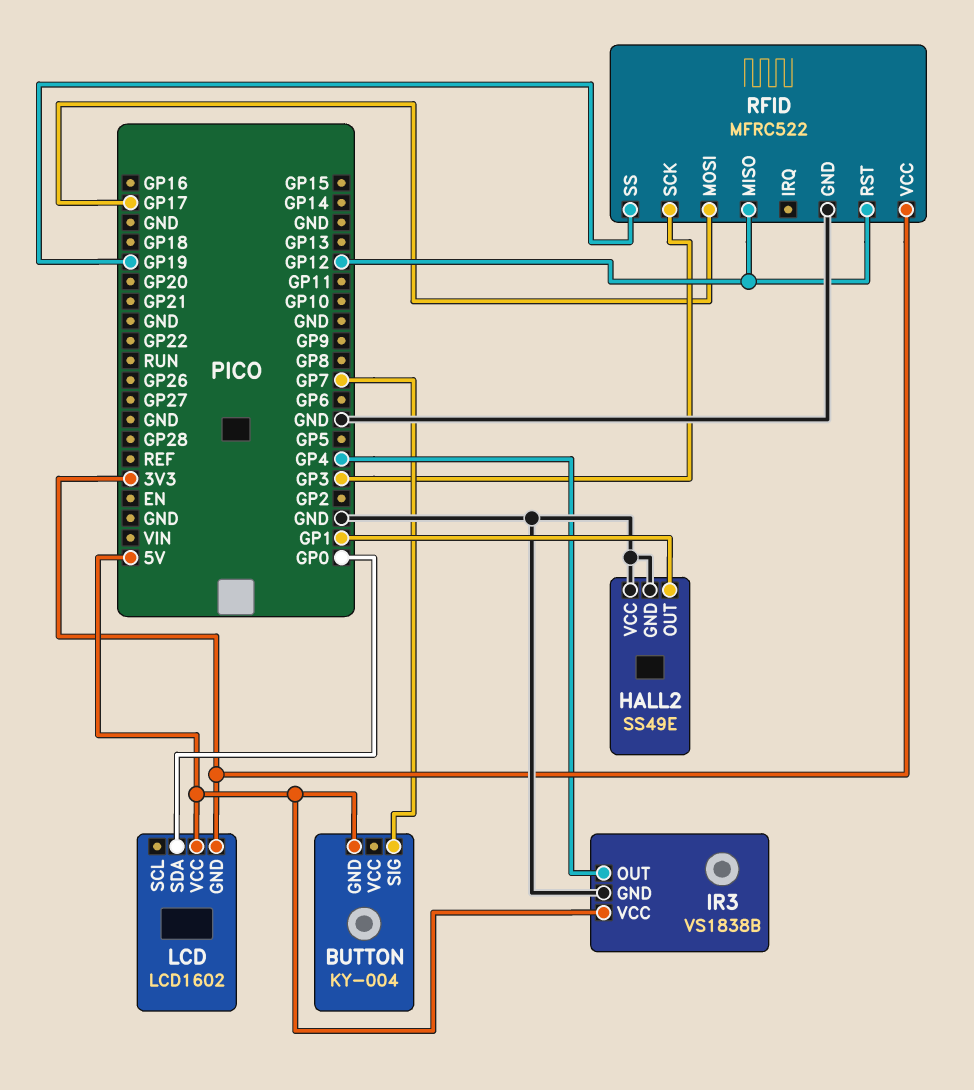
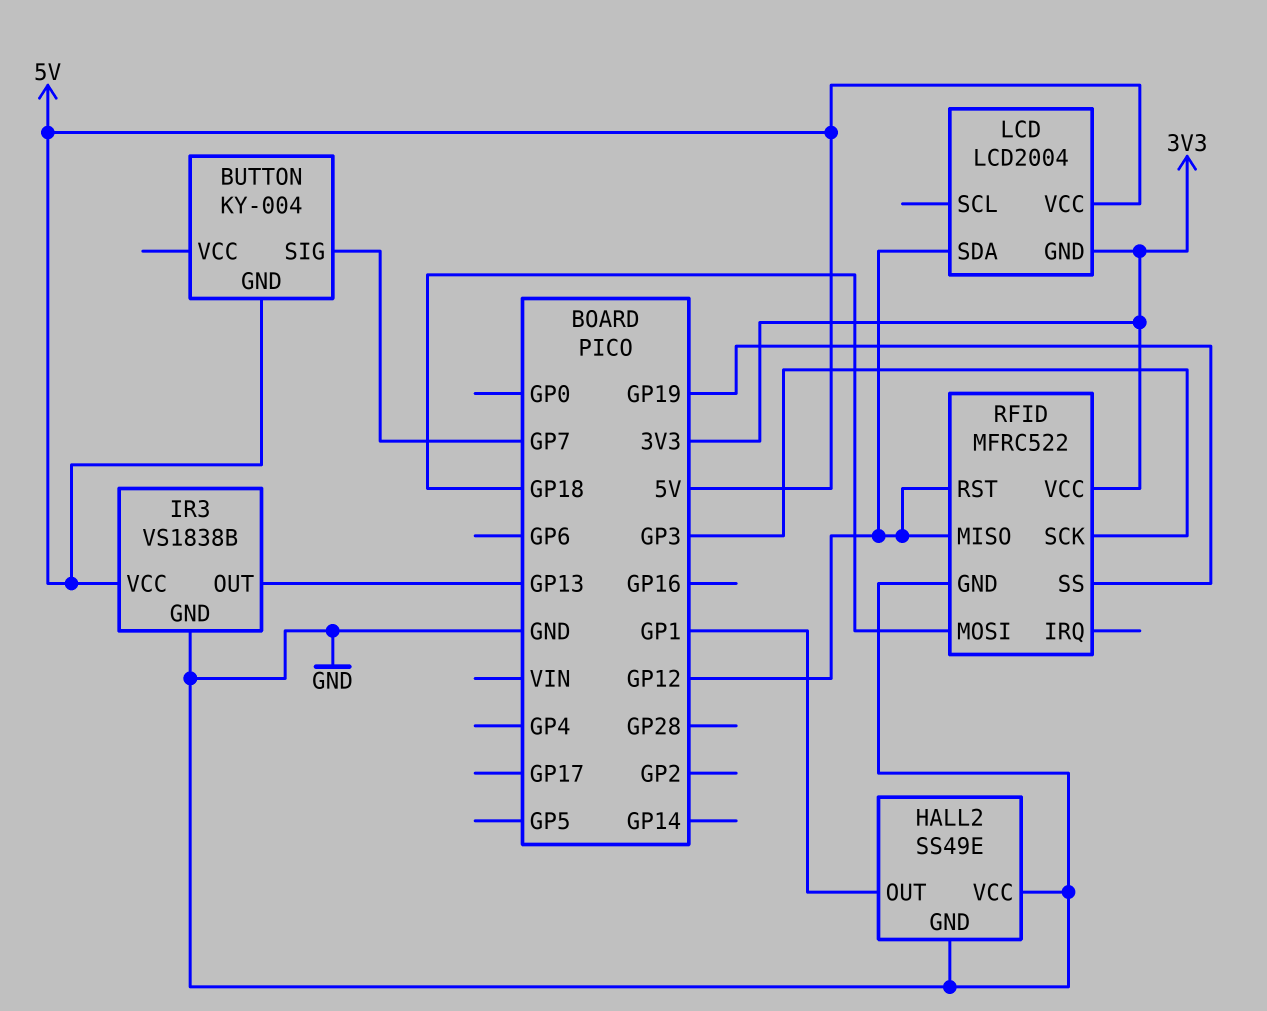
IR3 pin OUT: GP4 -> GP13
LCD: LCD1602 -> LCD2004
LCD pin SDA: GP0 -> GP12
RFID pin MOSI: GP17 -> GP18

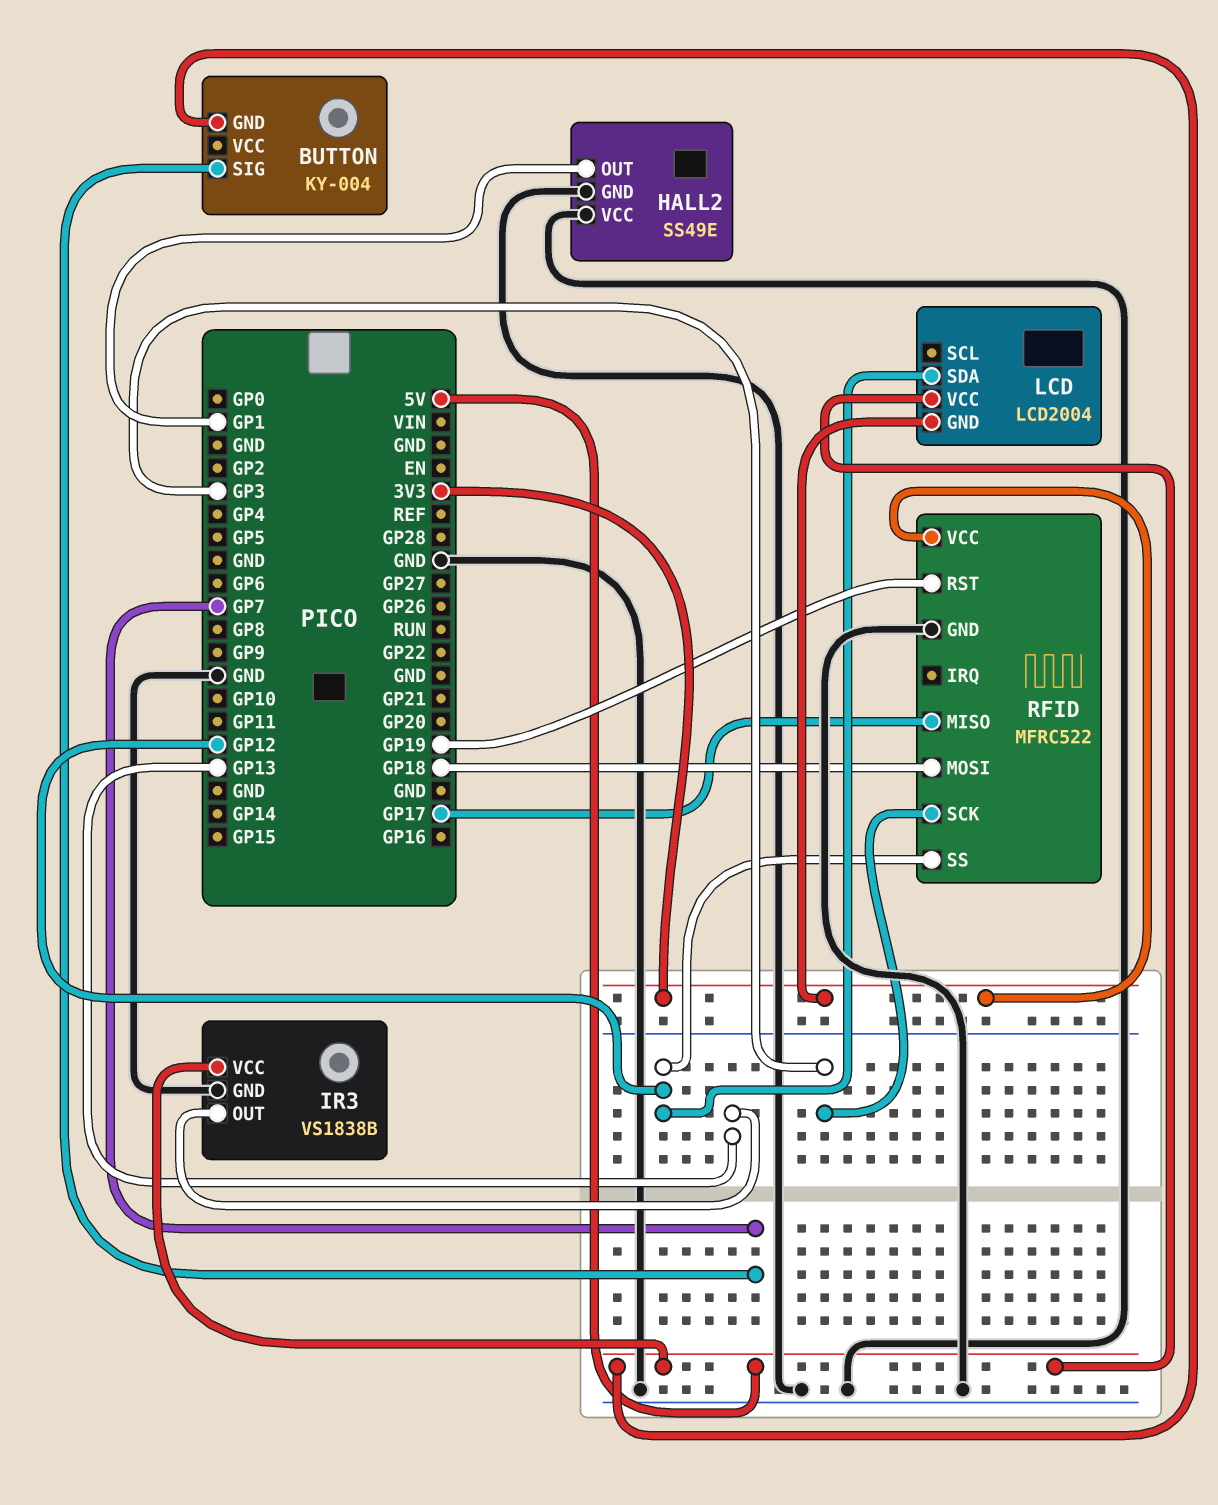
RFID pin MISO: GP12 -> GP17
RFID pin RST: GP12 -> GP19
RFID pin SS: GP19 -> GP12

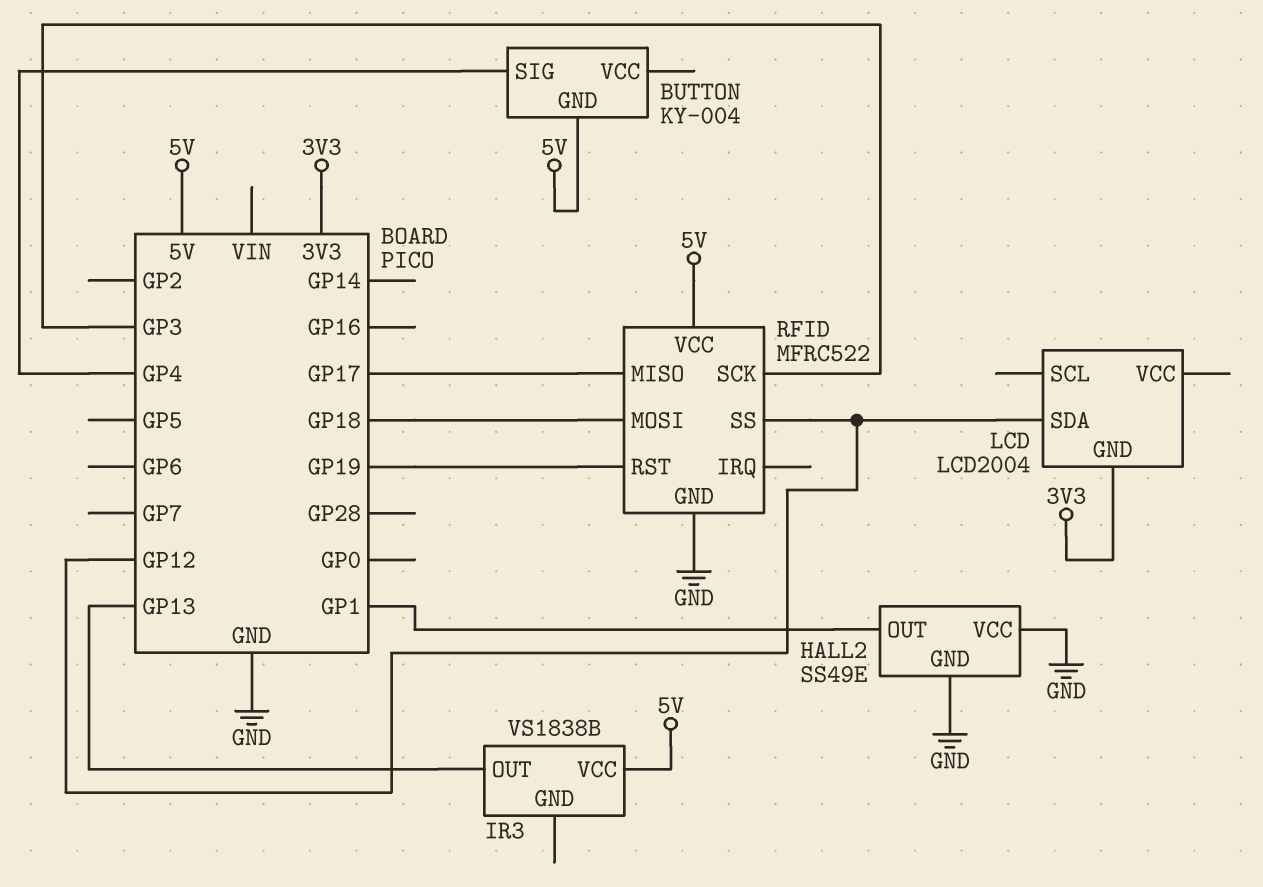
BUTTON pin SIG: GP7 -> GP4
IR3 pin GND: GND -> none
LCD pin VCC: 5V -> none
RFID pin VCC: 3V3 -> 5V

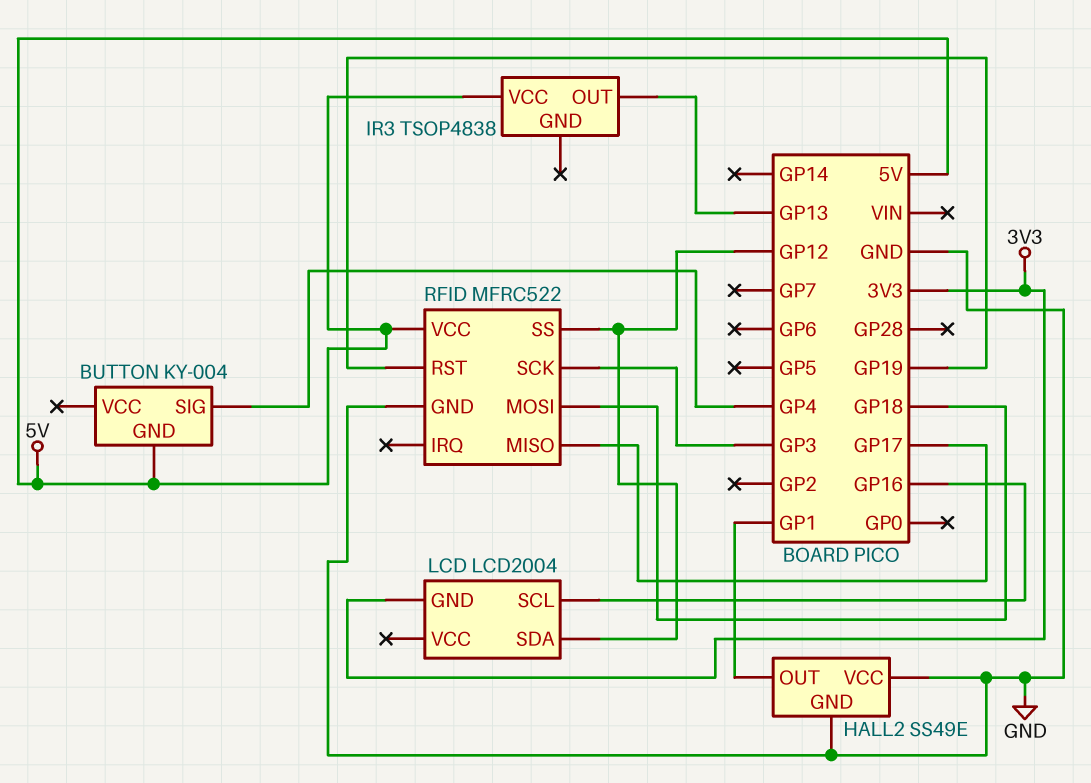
IR3: VS1838B -> TSOP4838
LCD pin SCL: none -> GP16

